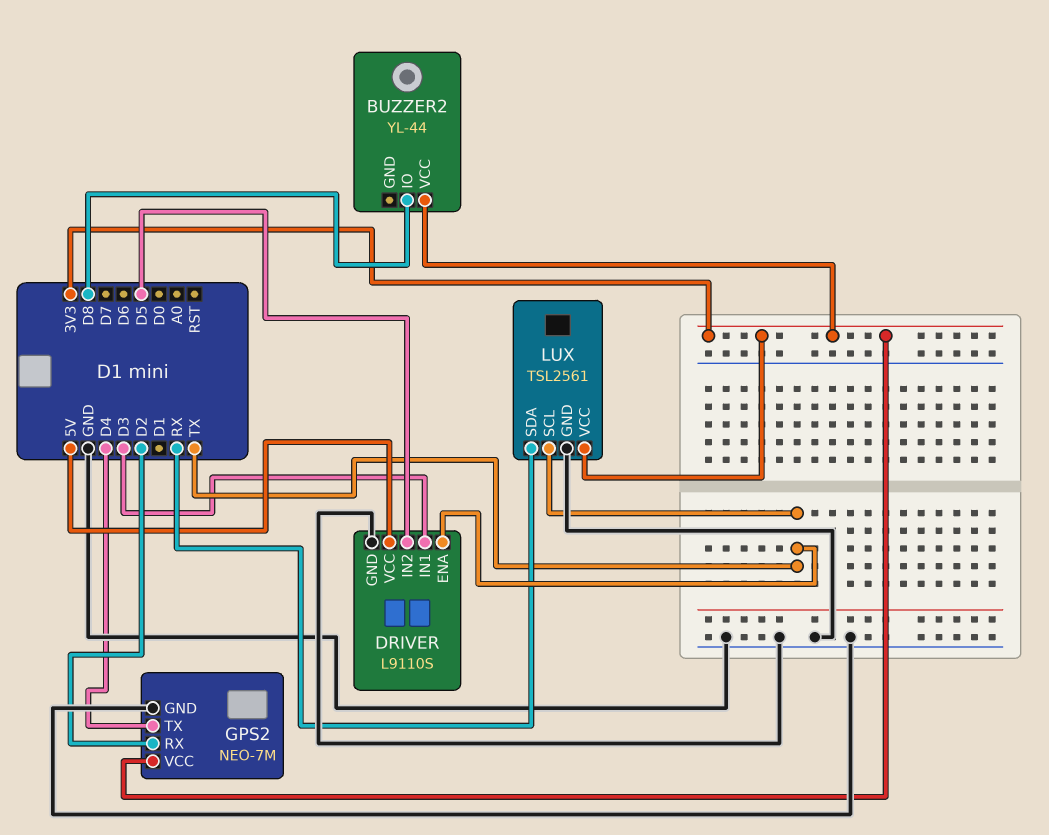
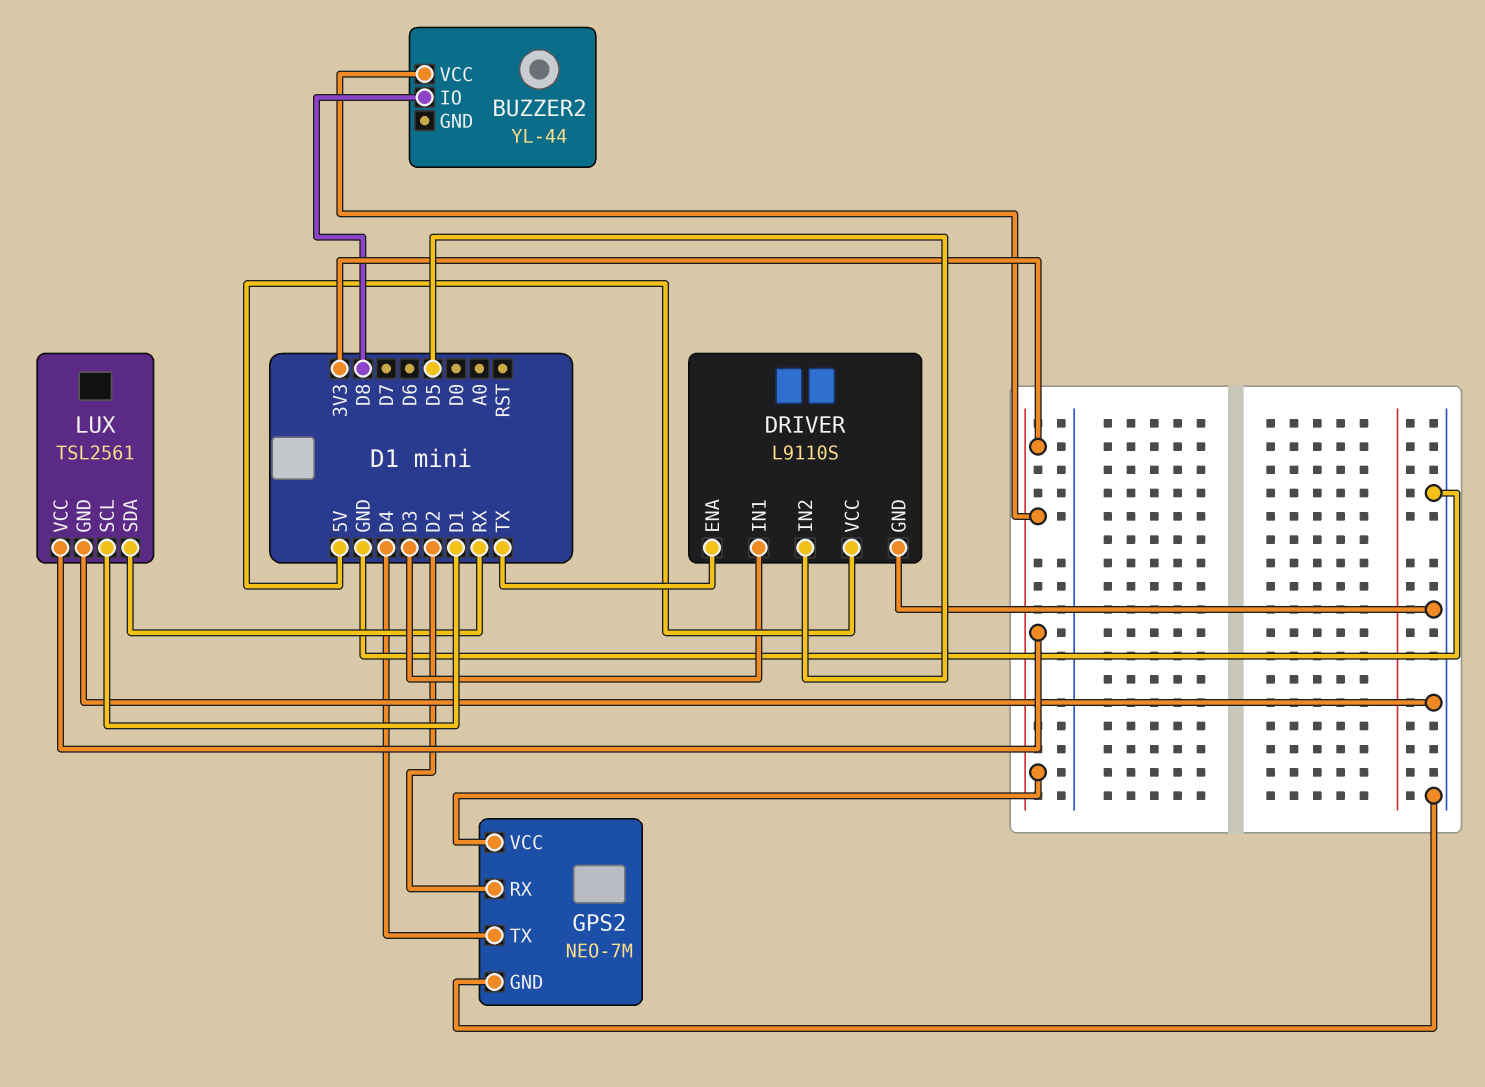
LUX pin SCL: TX -> D1

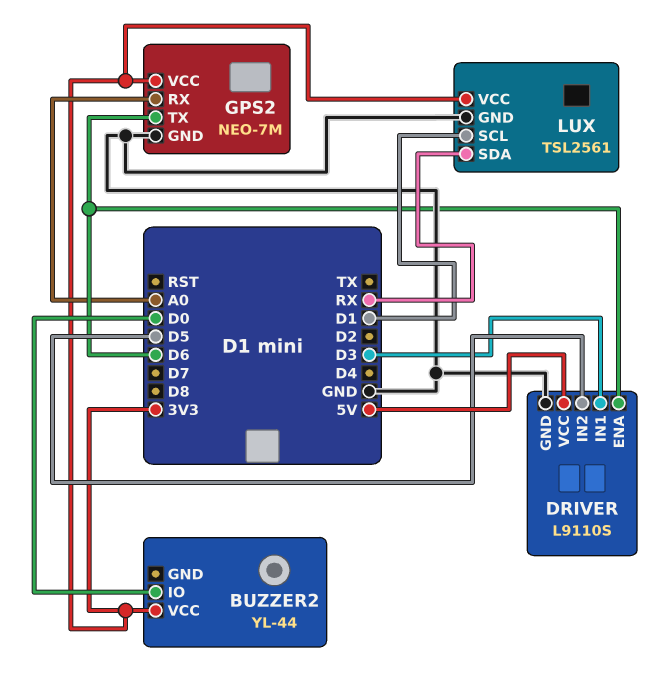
BUZZER2 pin IO: D8 -> D0
DRIVER pin ENA: TX -> D6
GPS2 pin RX: D2 -> A0
GPS2 pin TX: D4 -> D6

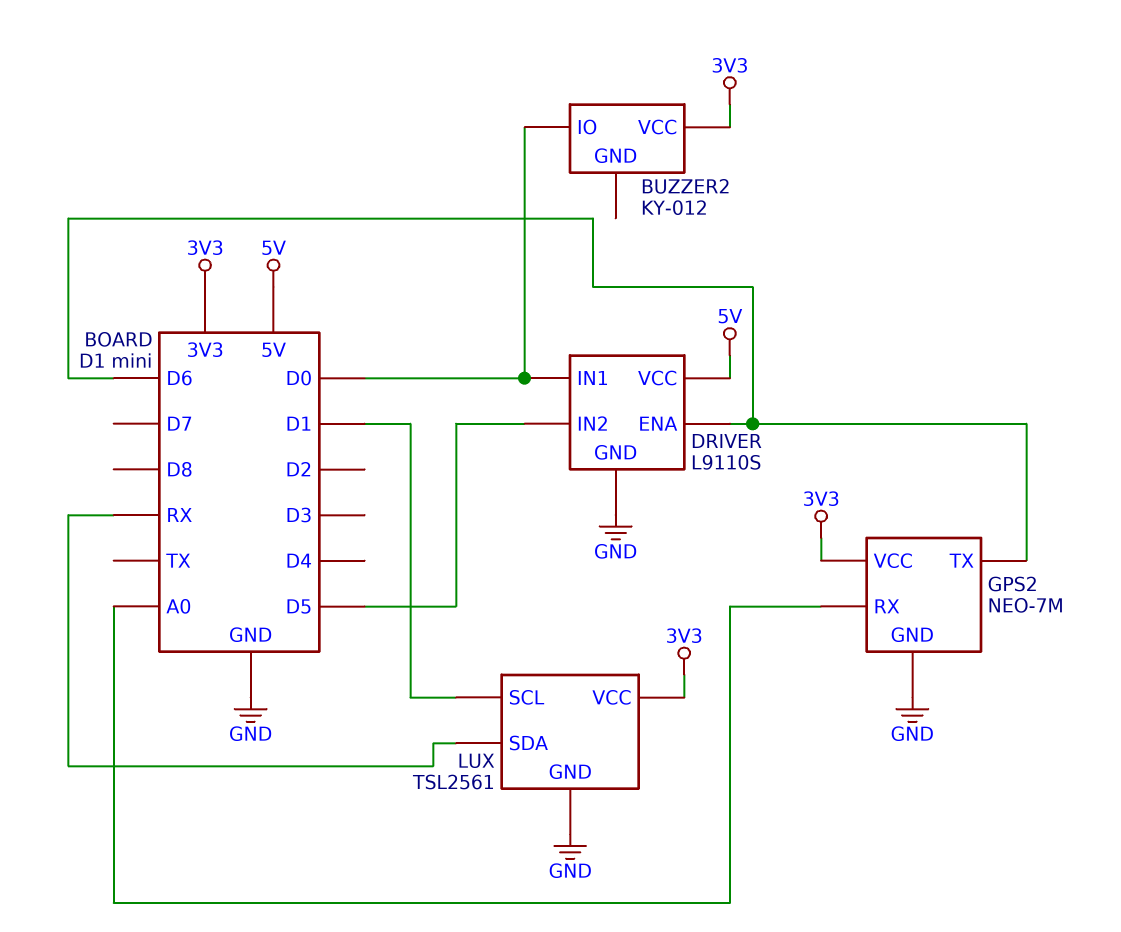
BUZZER2: YL-44 -> KY-012
DRIVER pin IN1: D3 -> D0

